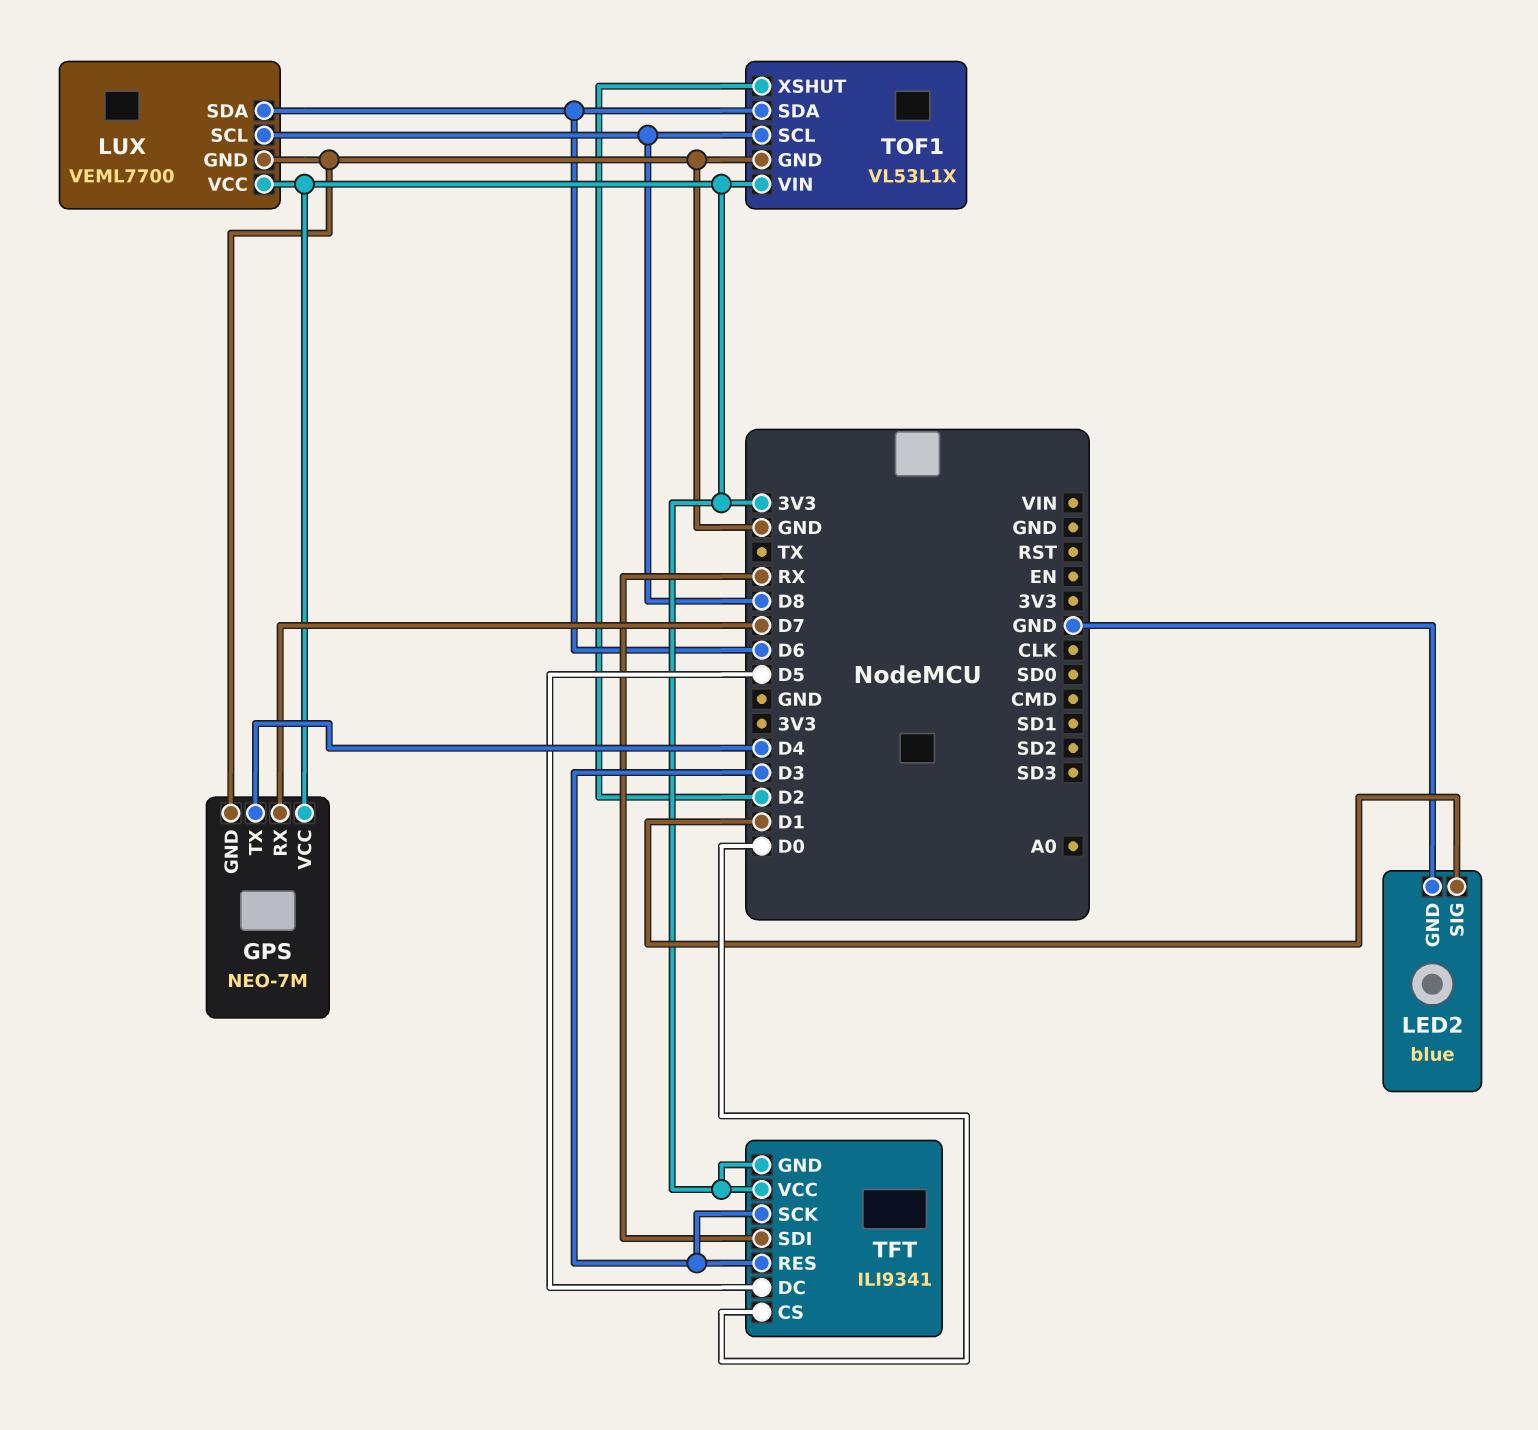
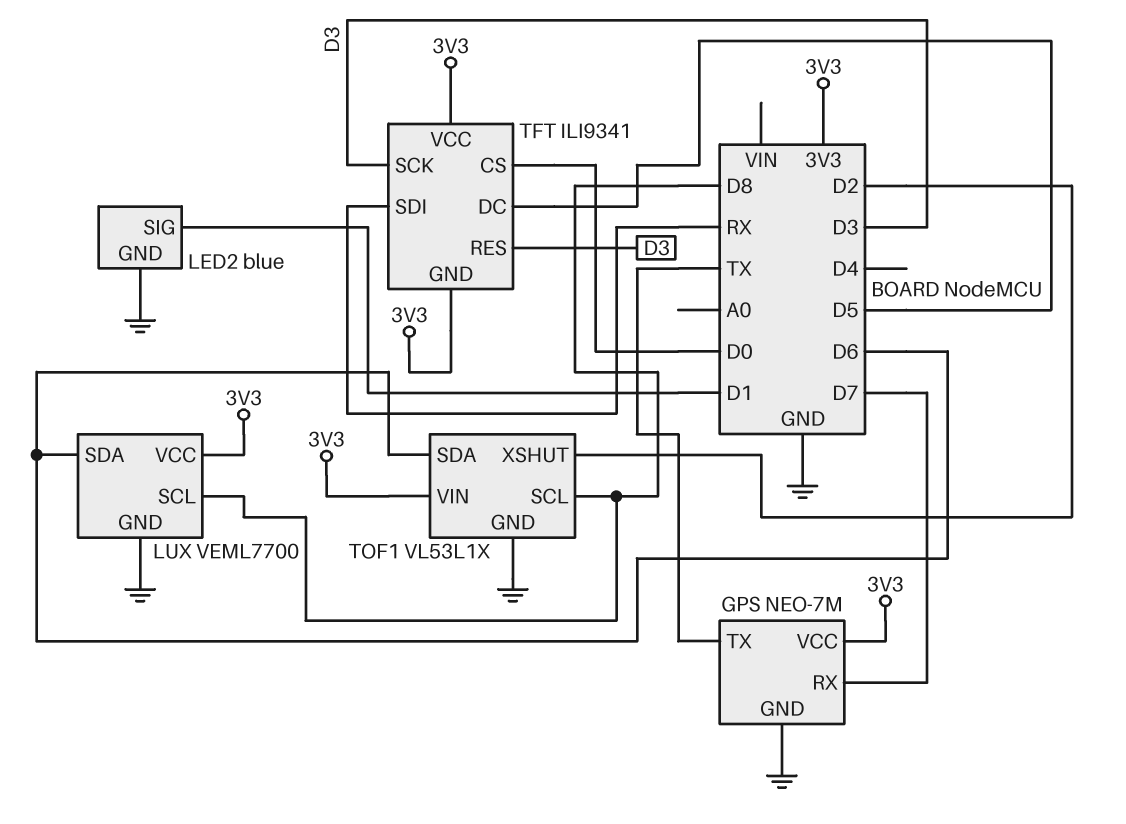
GPS pin TX: D4 -> TX

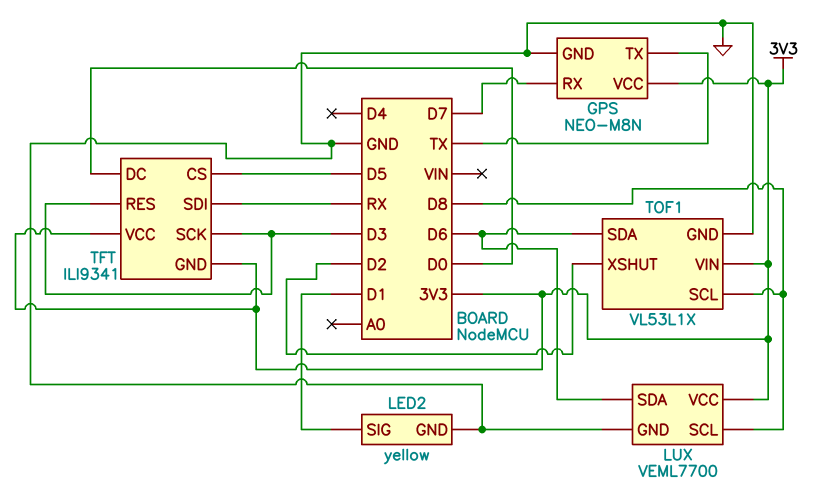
GPS: NEO-7M -> NEO-M8N
LED2: blue -> yellow
TFT pin CS: D0 -> D5
TFT pin DC: D5 -> D0

